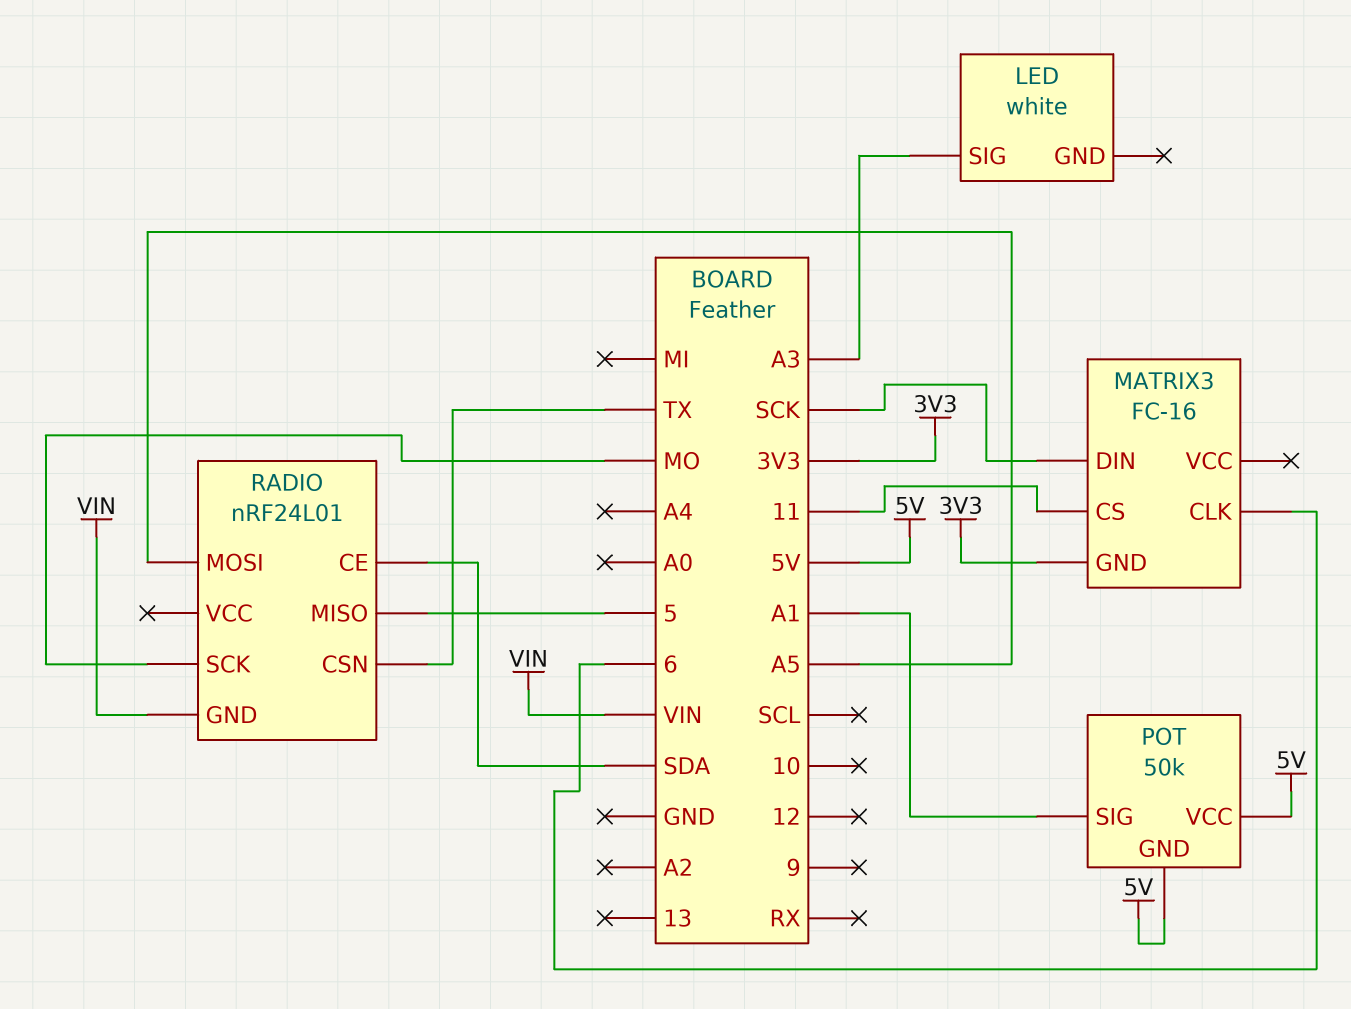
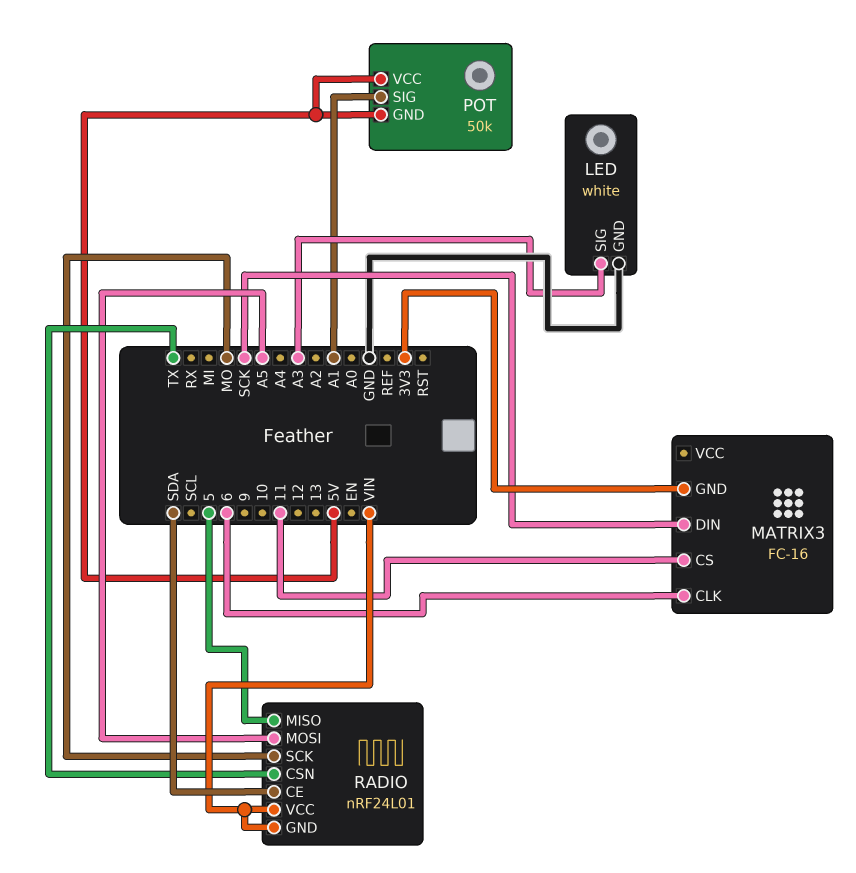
LED pin GND: none -> GND
RADIO pin VCC: none -> VIN

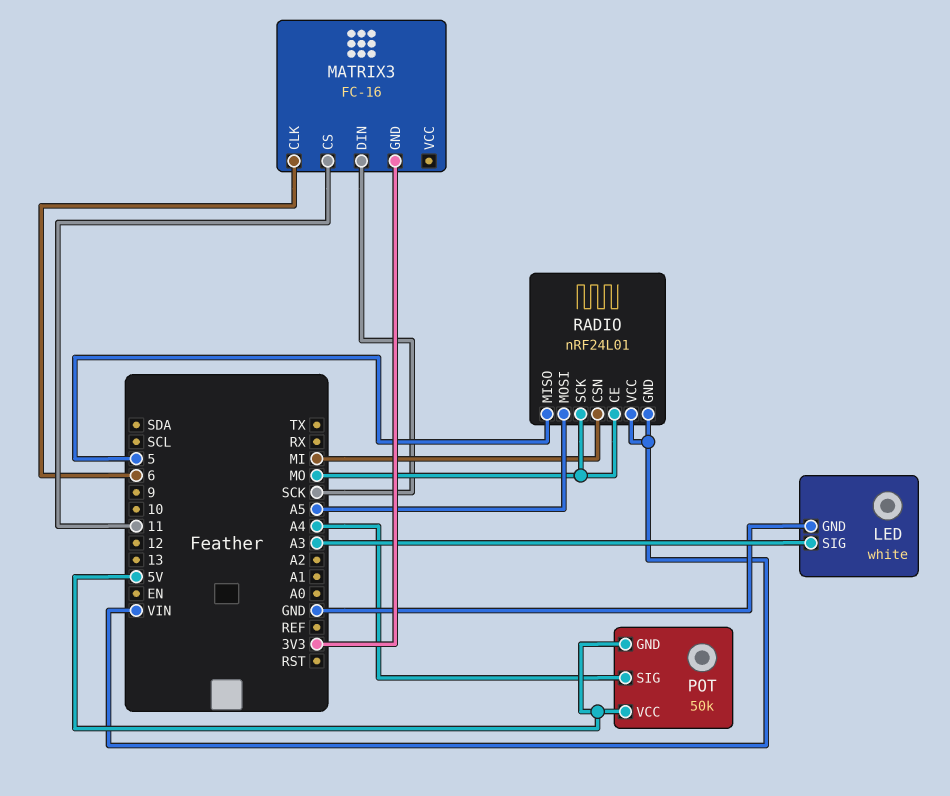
POT pin SIG: A1 -> A4
RADIO pin CE: SDA -> MO
RADIO pin CSN: TX -> MI

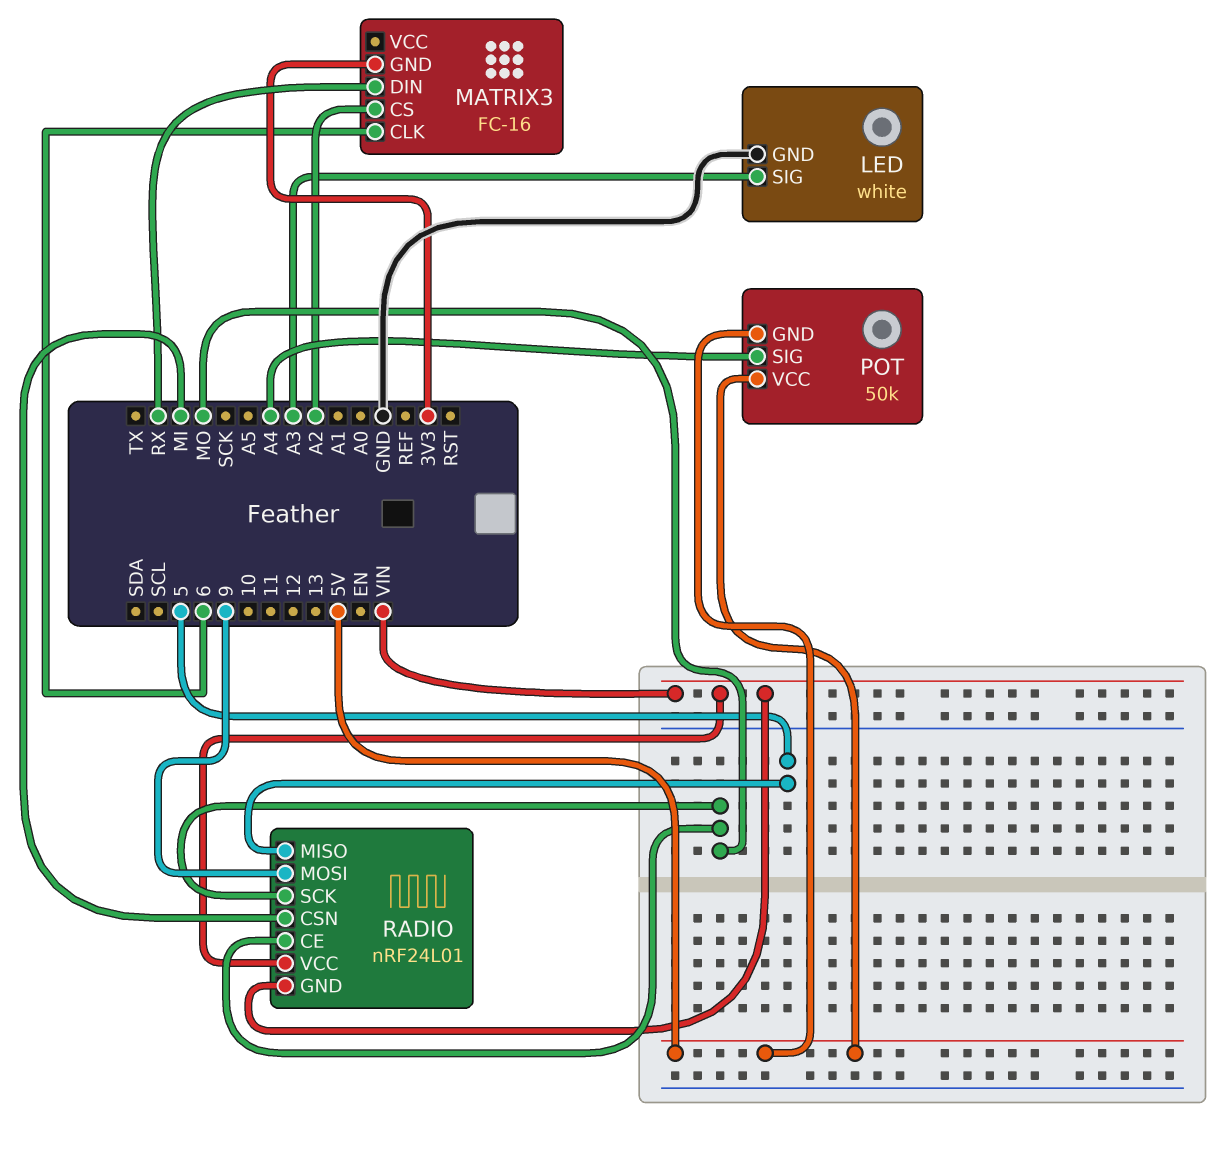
MATRIX3 pin CS: 11 -> A2
MATRIX3 pin DIN: SCK -> RX
RADIO pin MOSI: A5 -> 9

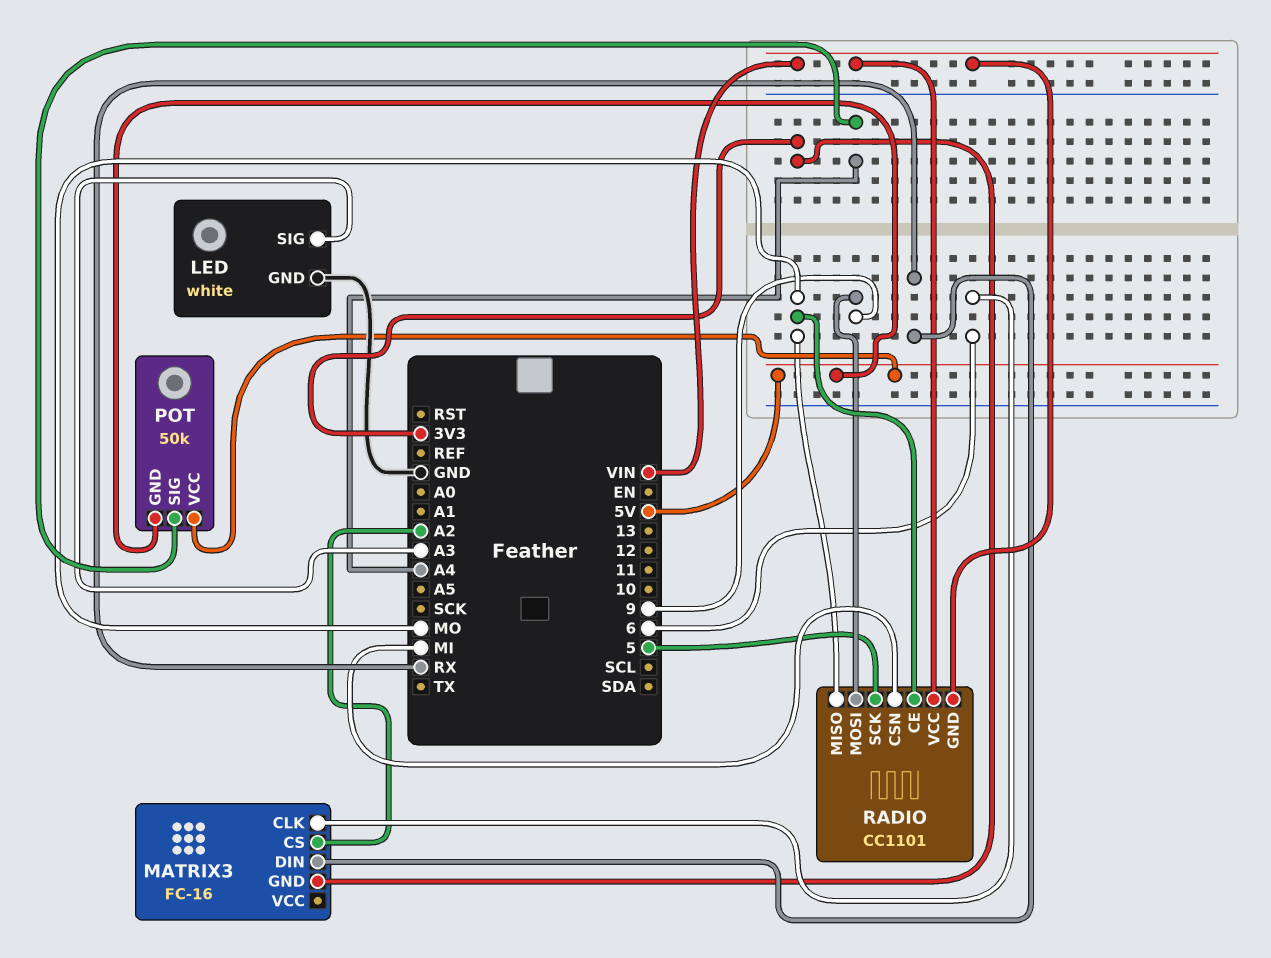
RADIO: nRF24L01 -> CC1101
RADIO pin MISO: 5 -> MO
RADIO pin SCK: MO -> 5

